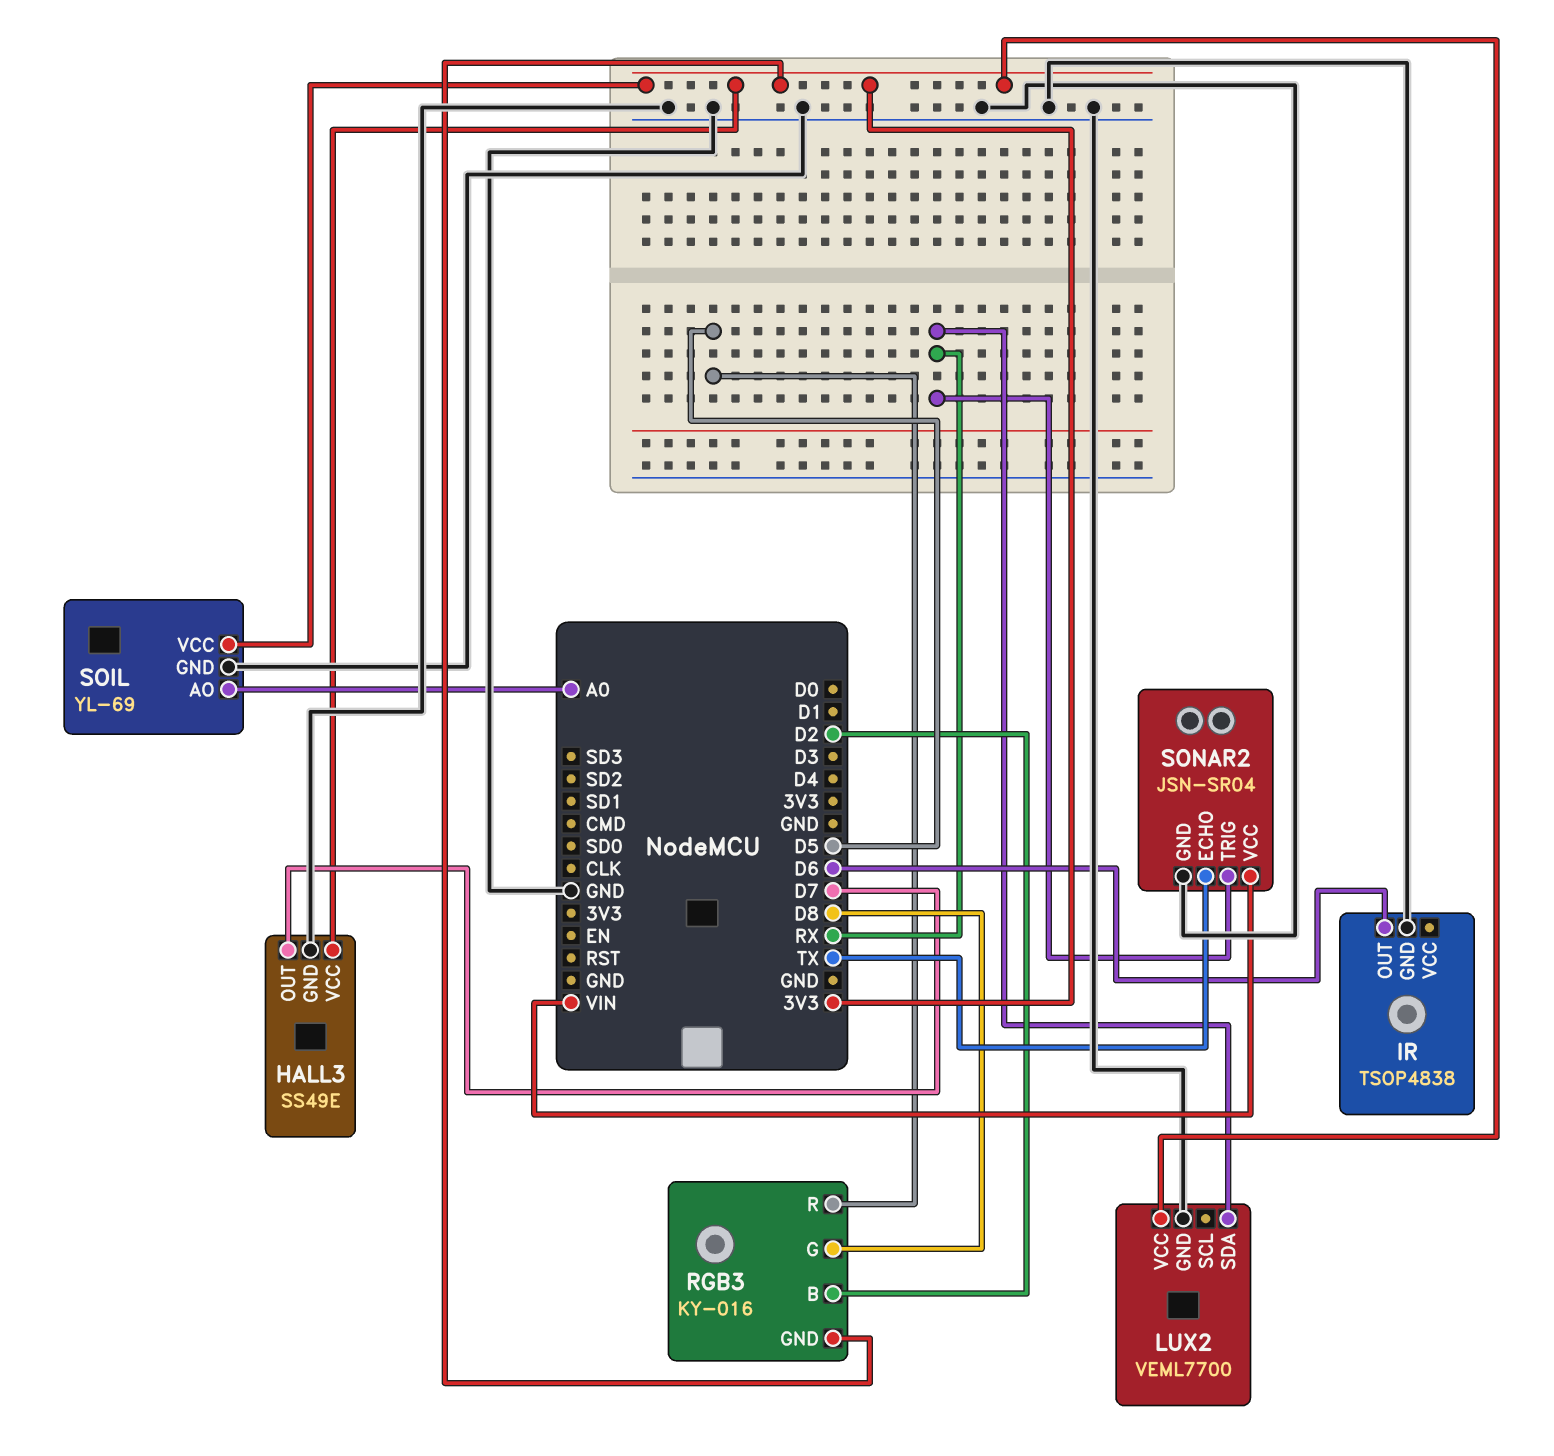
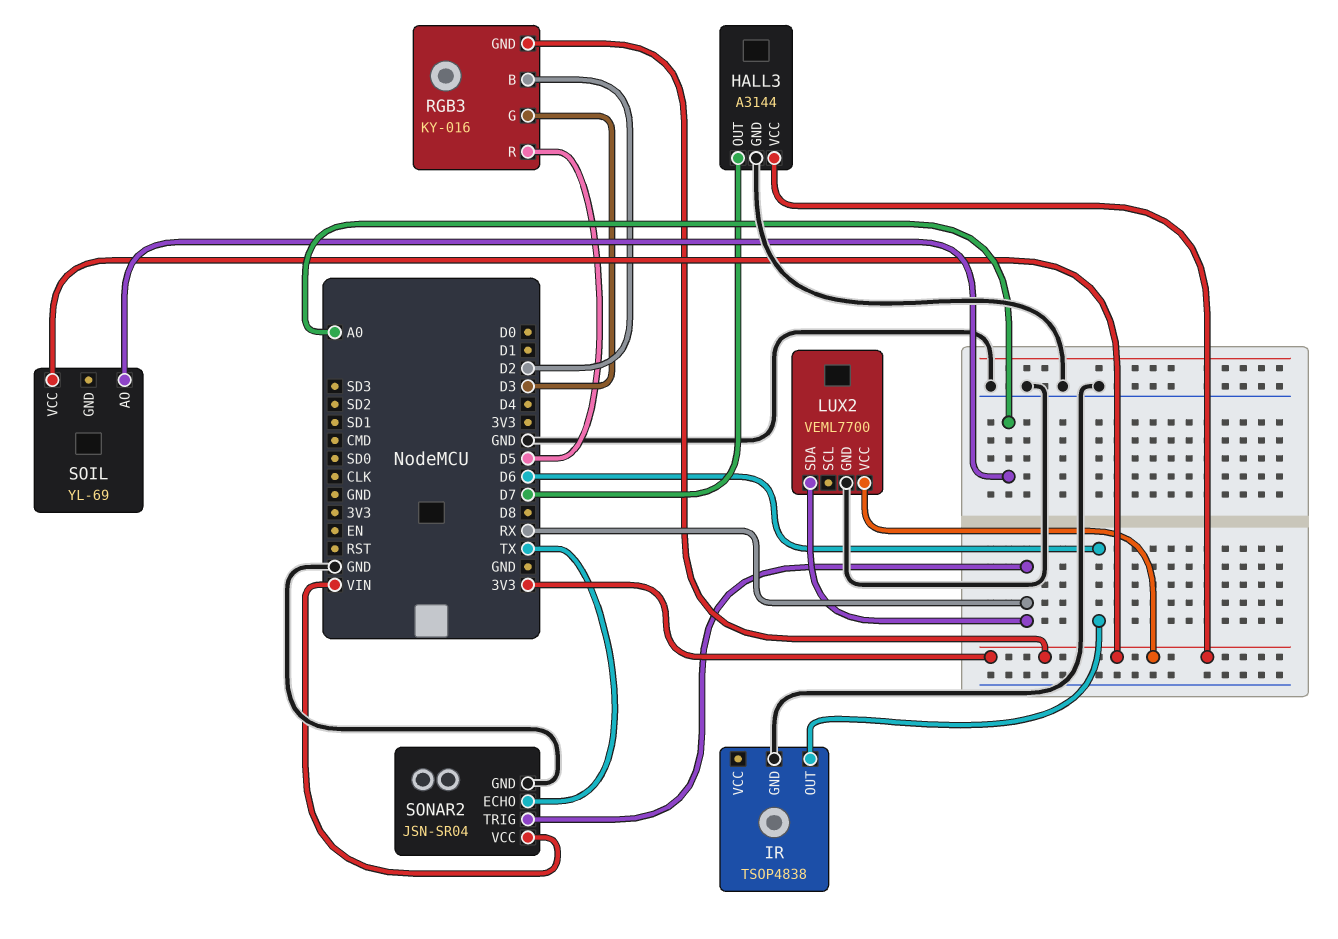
HALL3: SS49E -> A3144
RGB3 pin G: D8 -> D3
SOIL pin GND: GND -> none

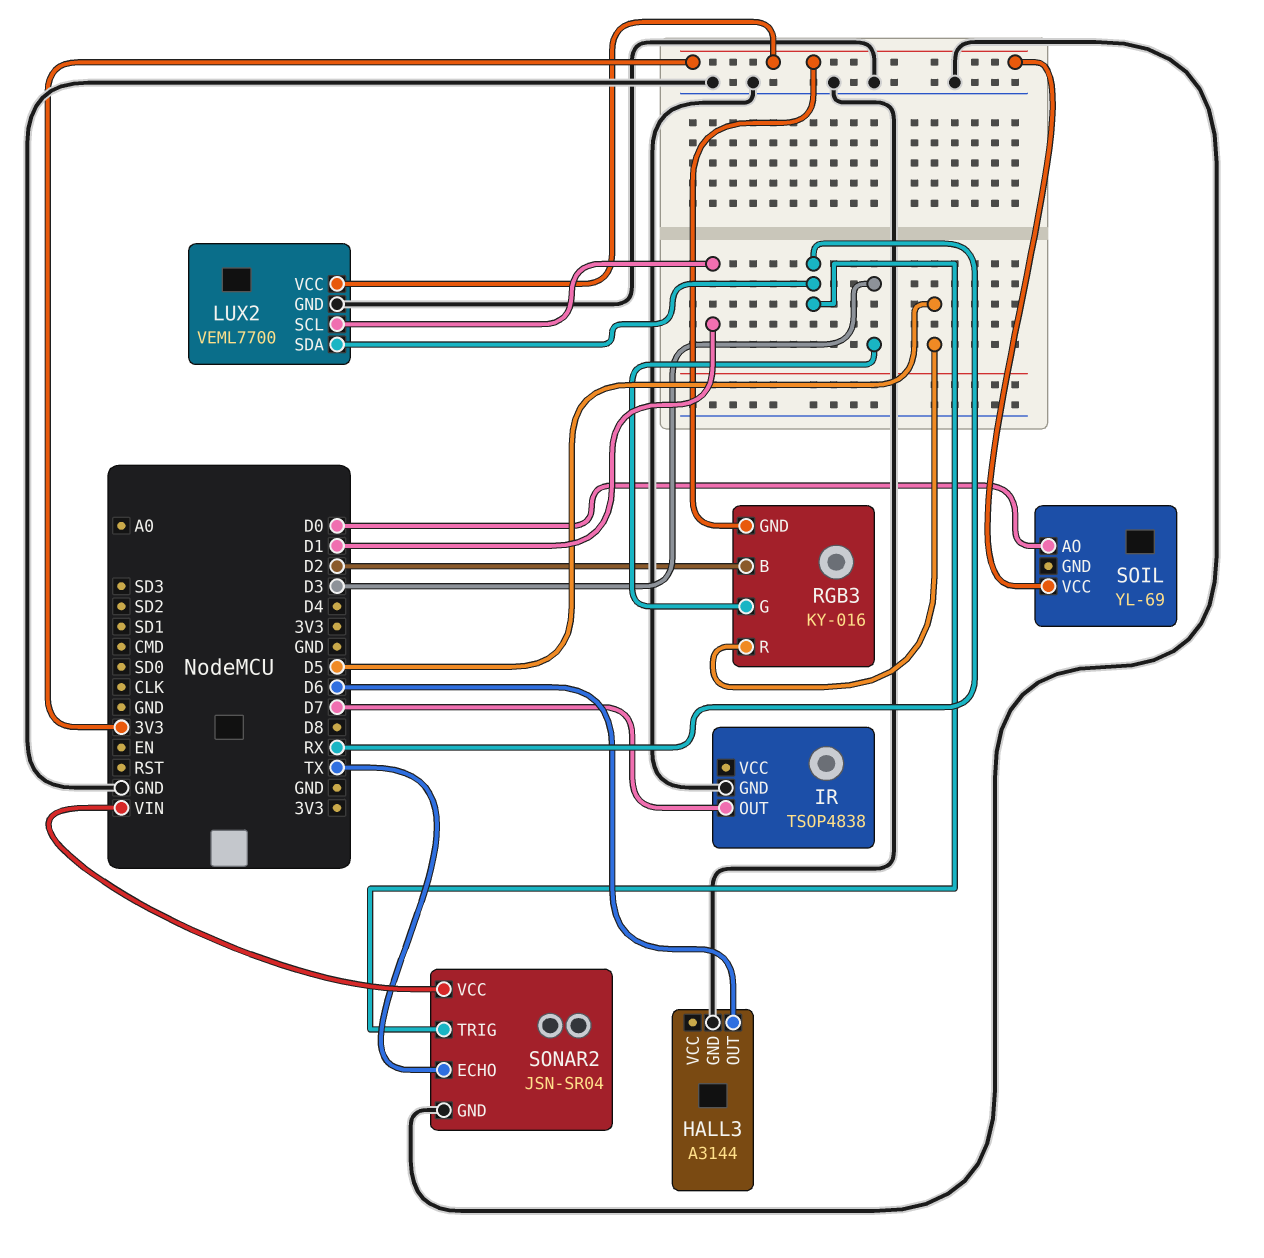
HALL3 pin OUT: D7 -> D6
HALL3 pin VCC: 3V3 -> none
IR pin OUT: D6 -> D7
LUX2 pin SCL: none -> D1
SOIL pin AO: A0 -> D0

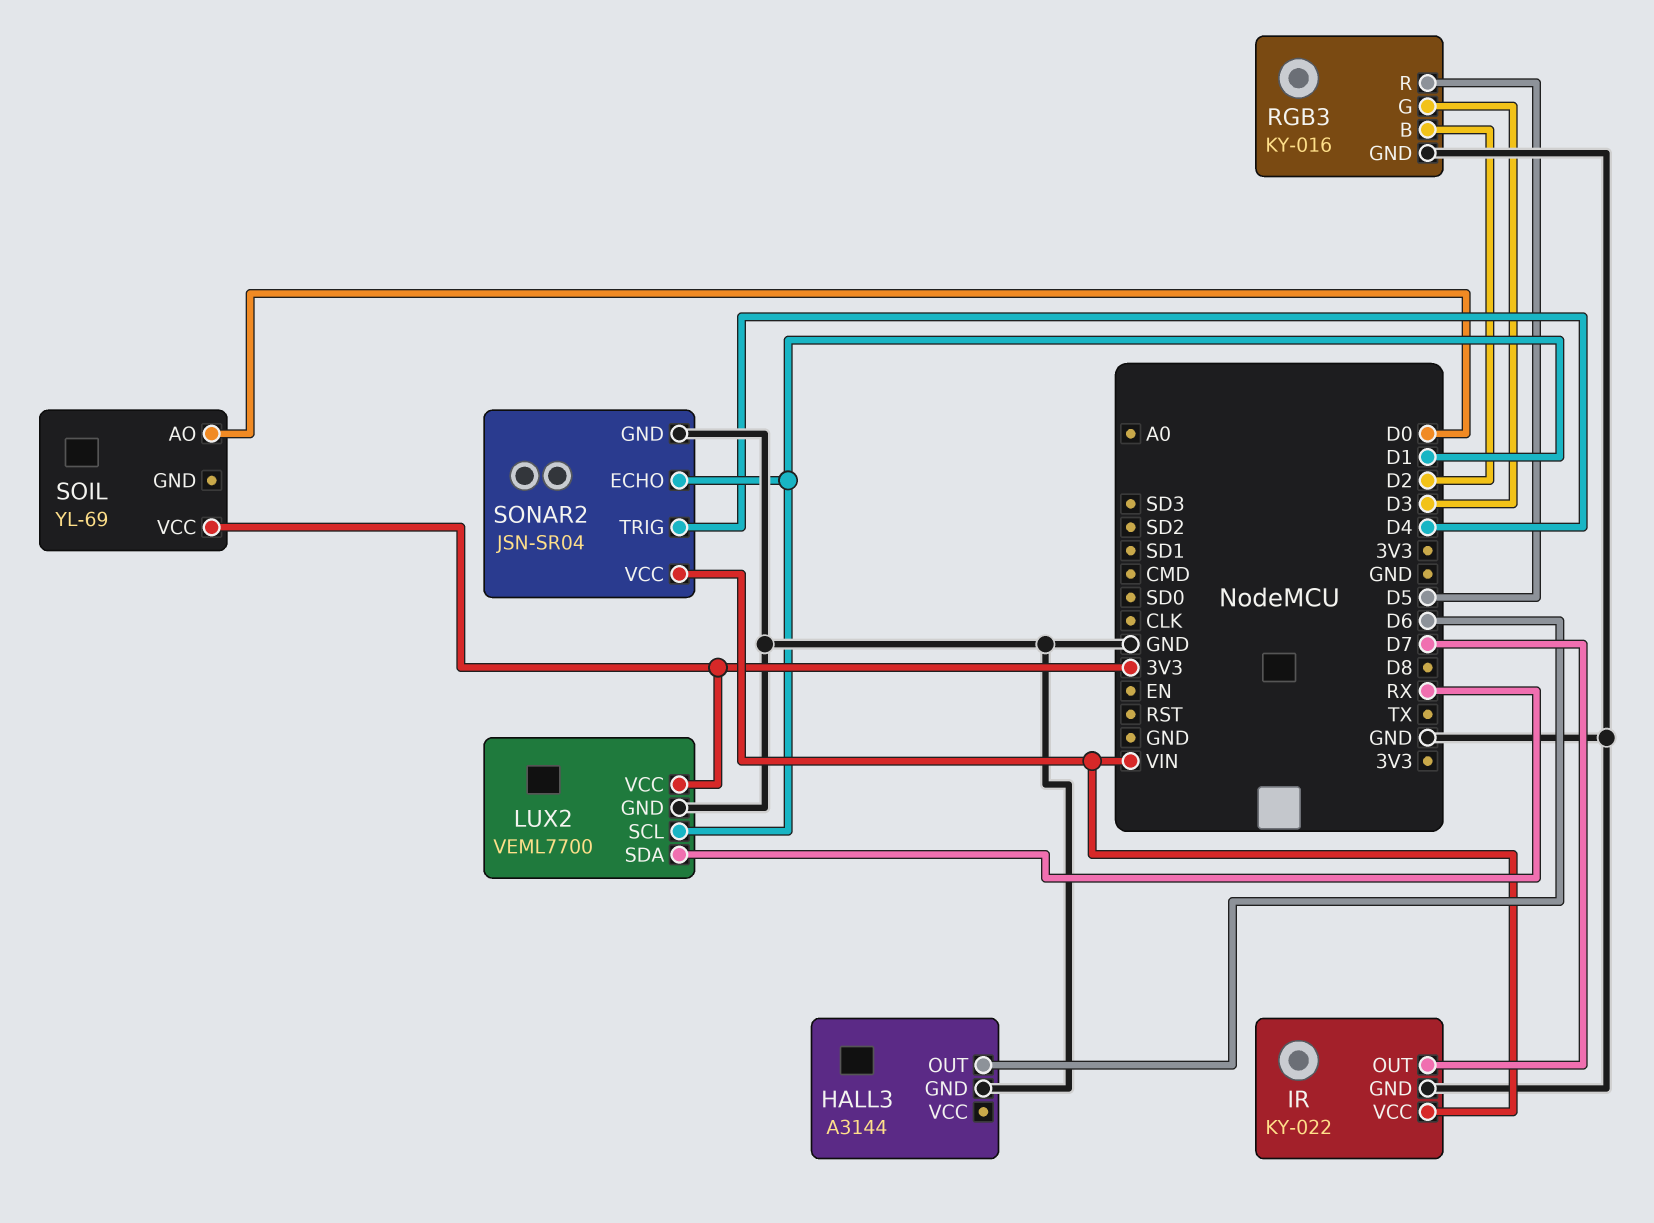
IR: TSOP4838 -> KY-022
IR pin VCC: none -> VIN
RGB3 pin GND: 3V3 -> GND
SONAR2 pin ECHO: TX -> D1
SONAR2 pin TRIG: RX -> D4

